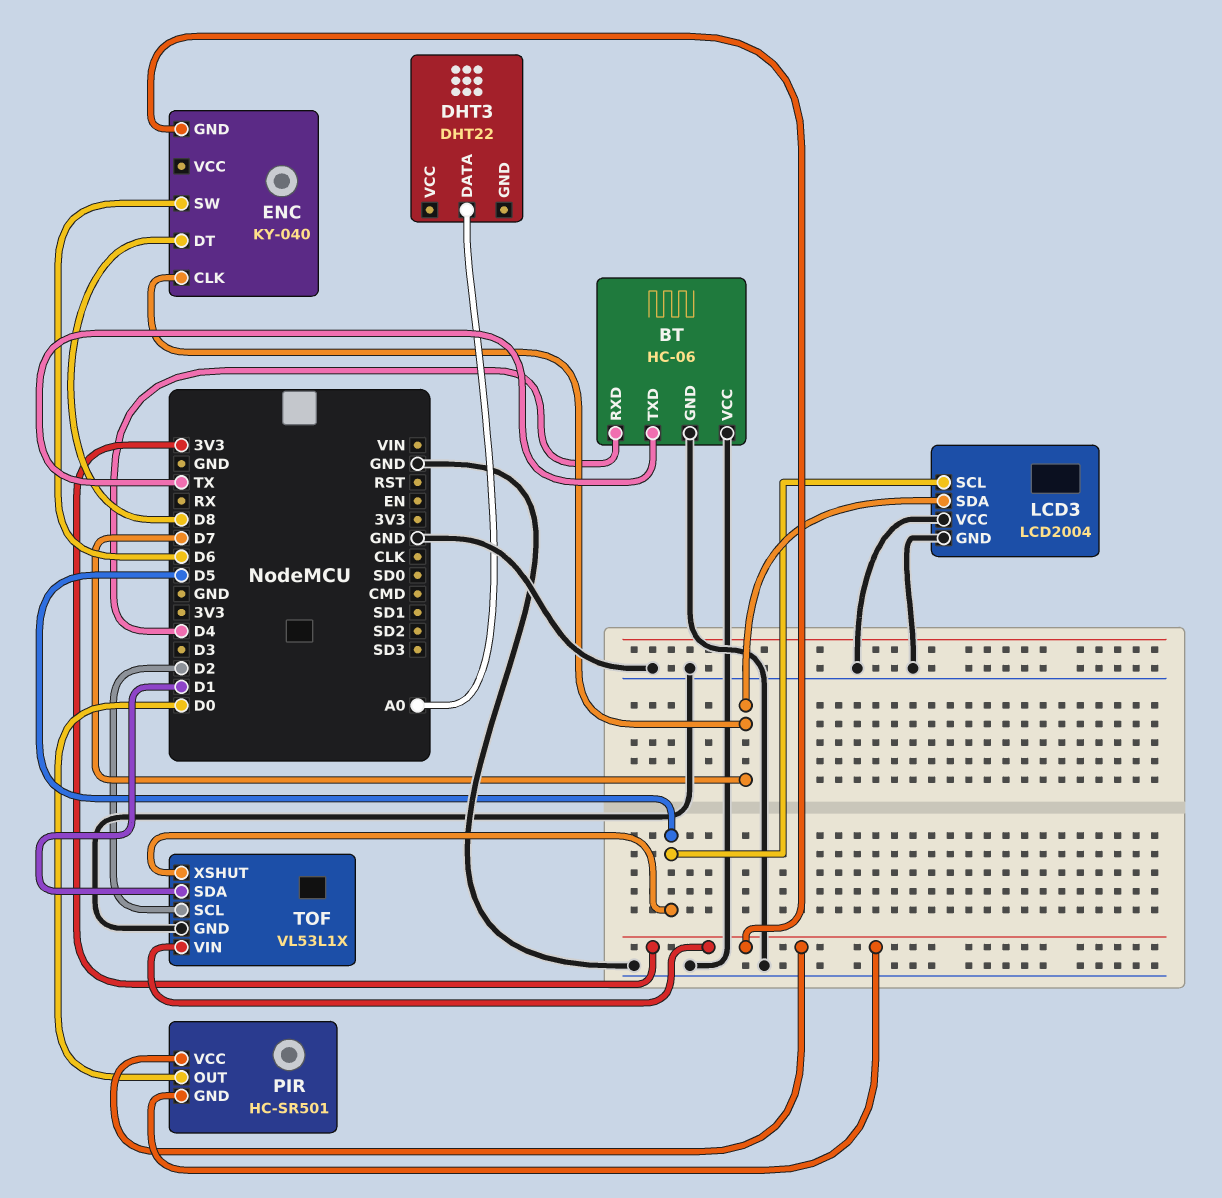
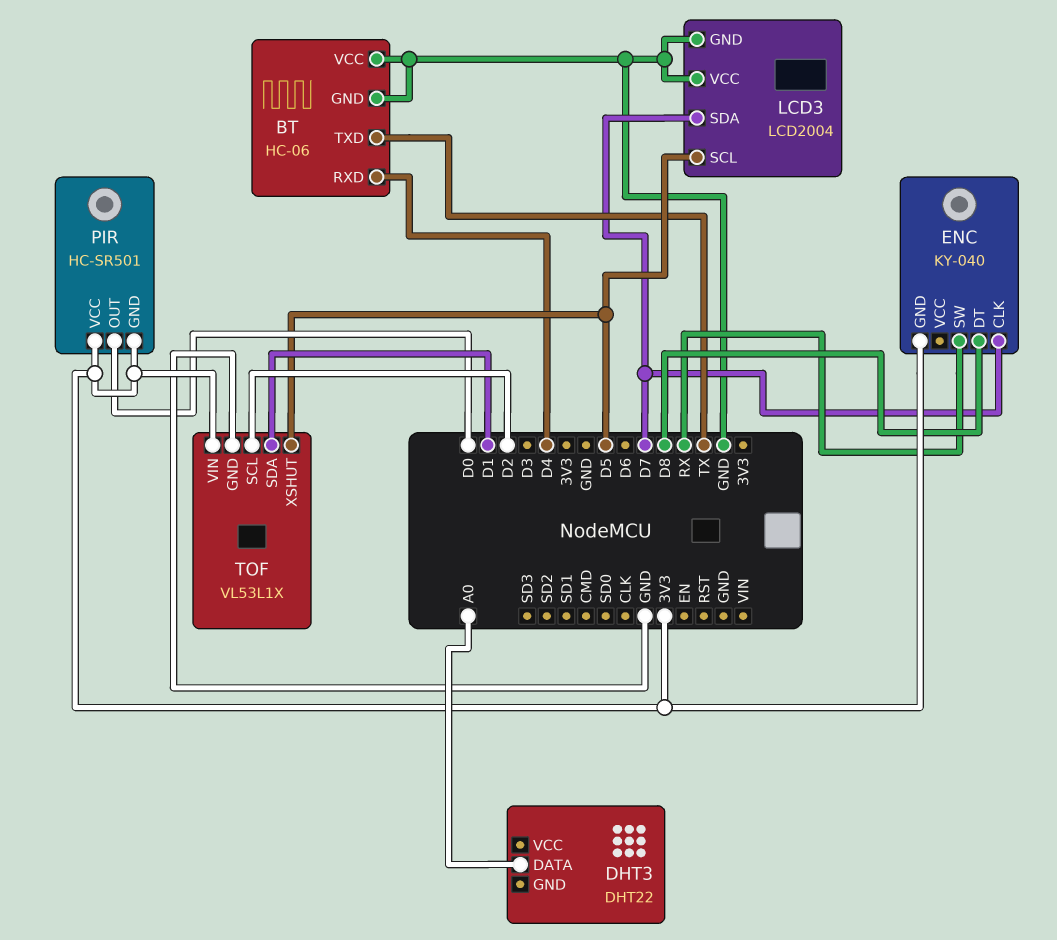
ENC pin SW: D6 -> RX

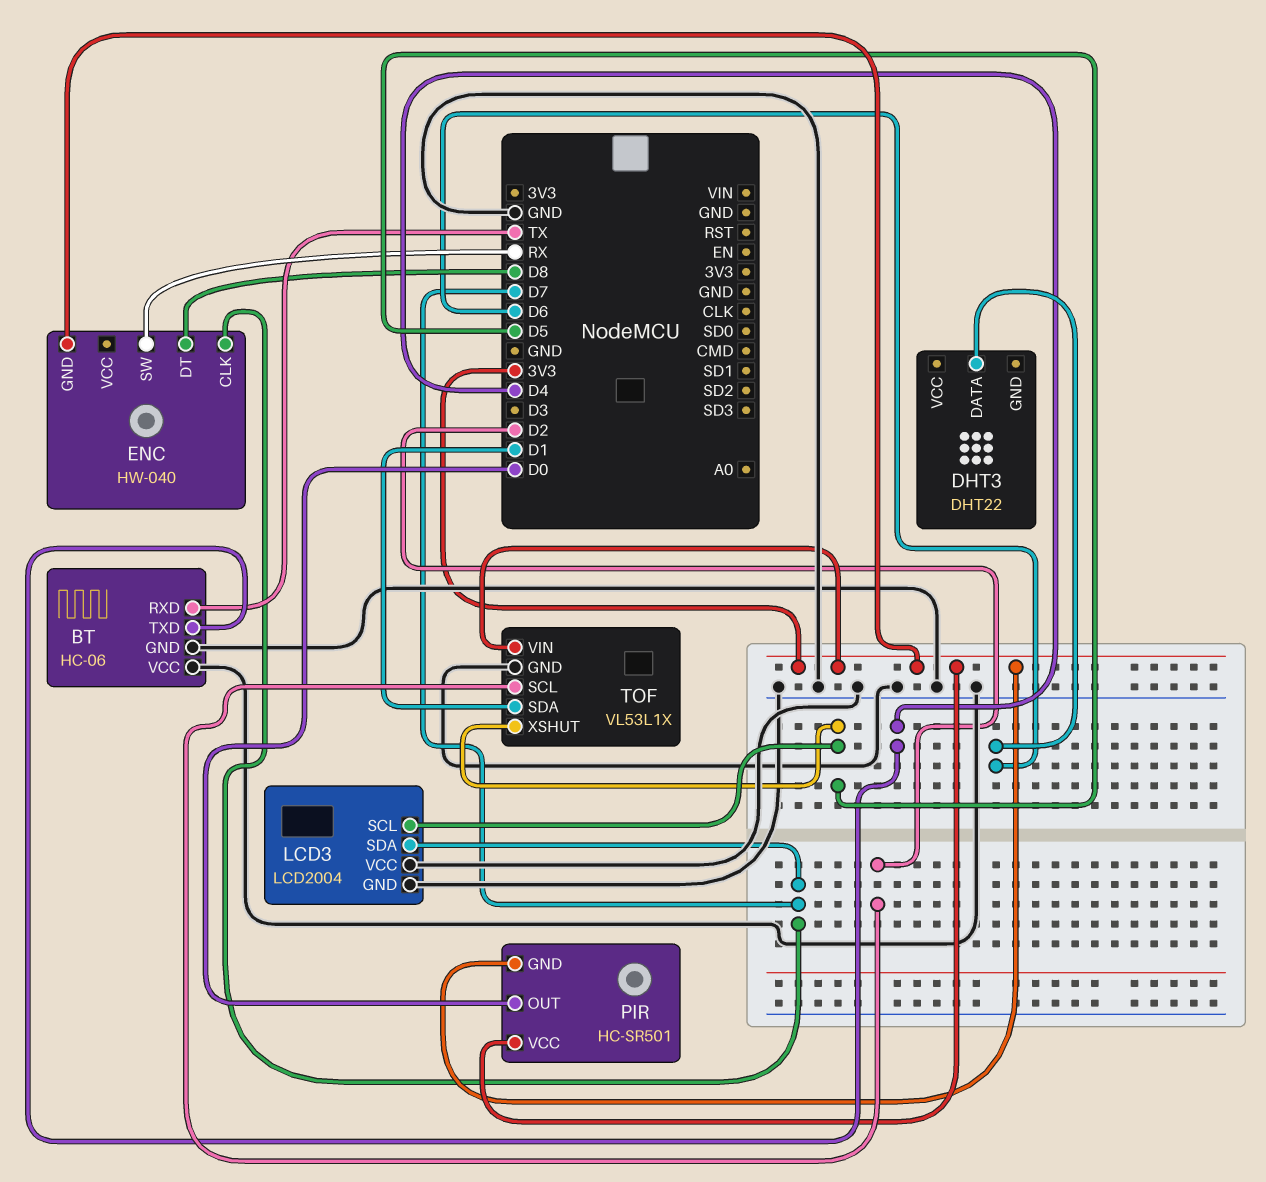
BT pin RXD: D4 -> TX
BT pin TXD: TX -> D4
DHT3 pin DATA: A0 -> D6
ENC: KY-040 -> HW-040

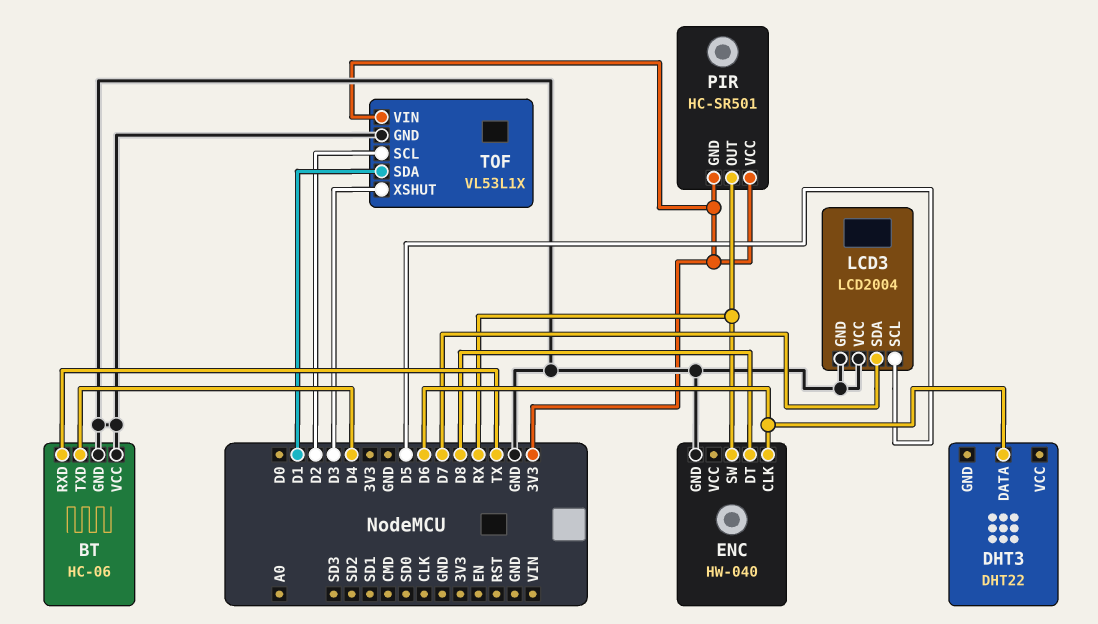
ENC pin CLK: D7 -> D6
ENC pin GND: 3V3 -> GND
PIR pin OUT: D0 -> RX
TOF pin XSHUT: D5 -> D3

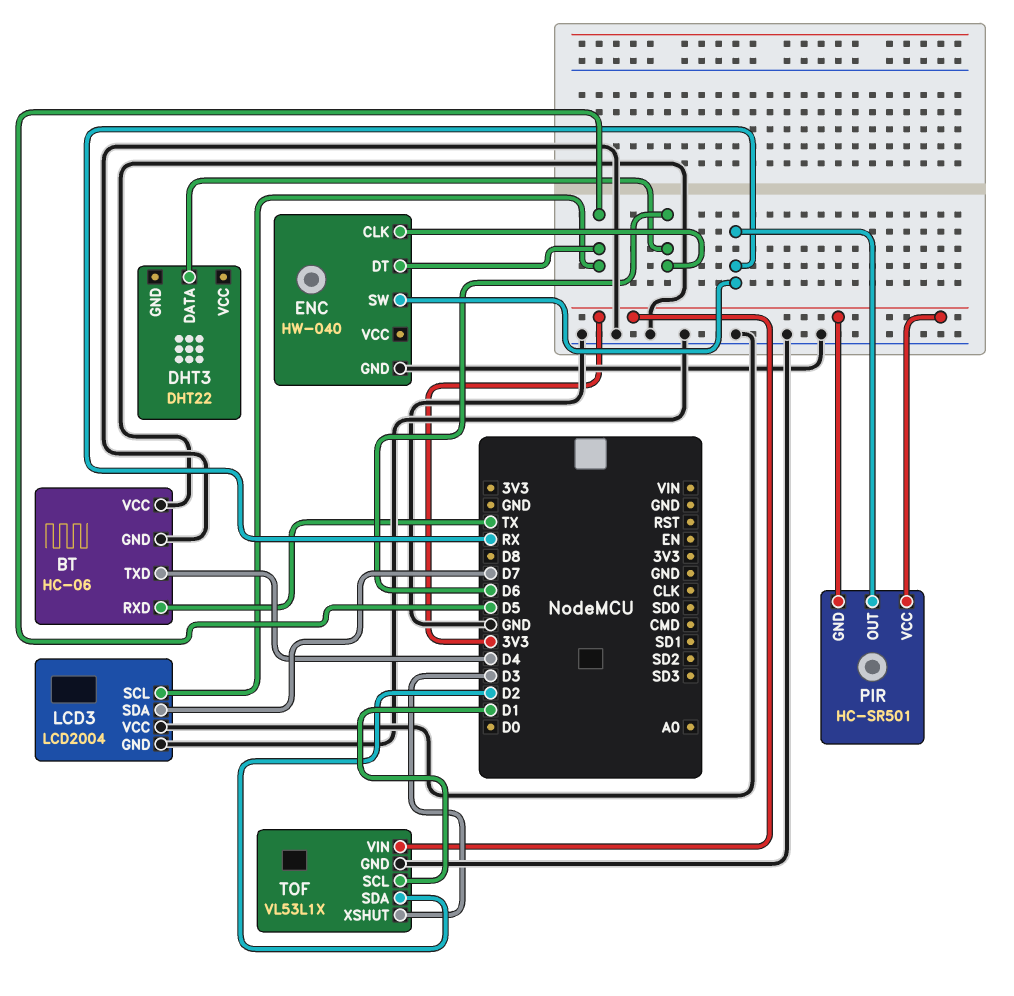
ENC pin DT: D8 -> D5
TOF pin SCL: D2 -> D1
TOF pin SDA: D1 -> D2

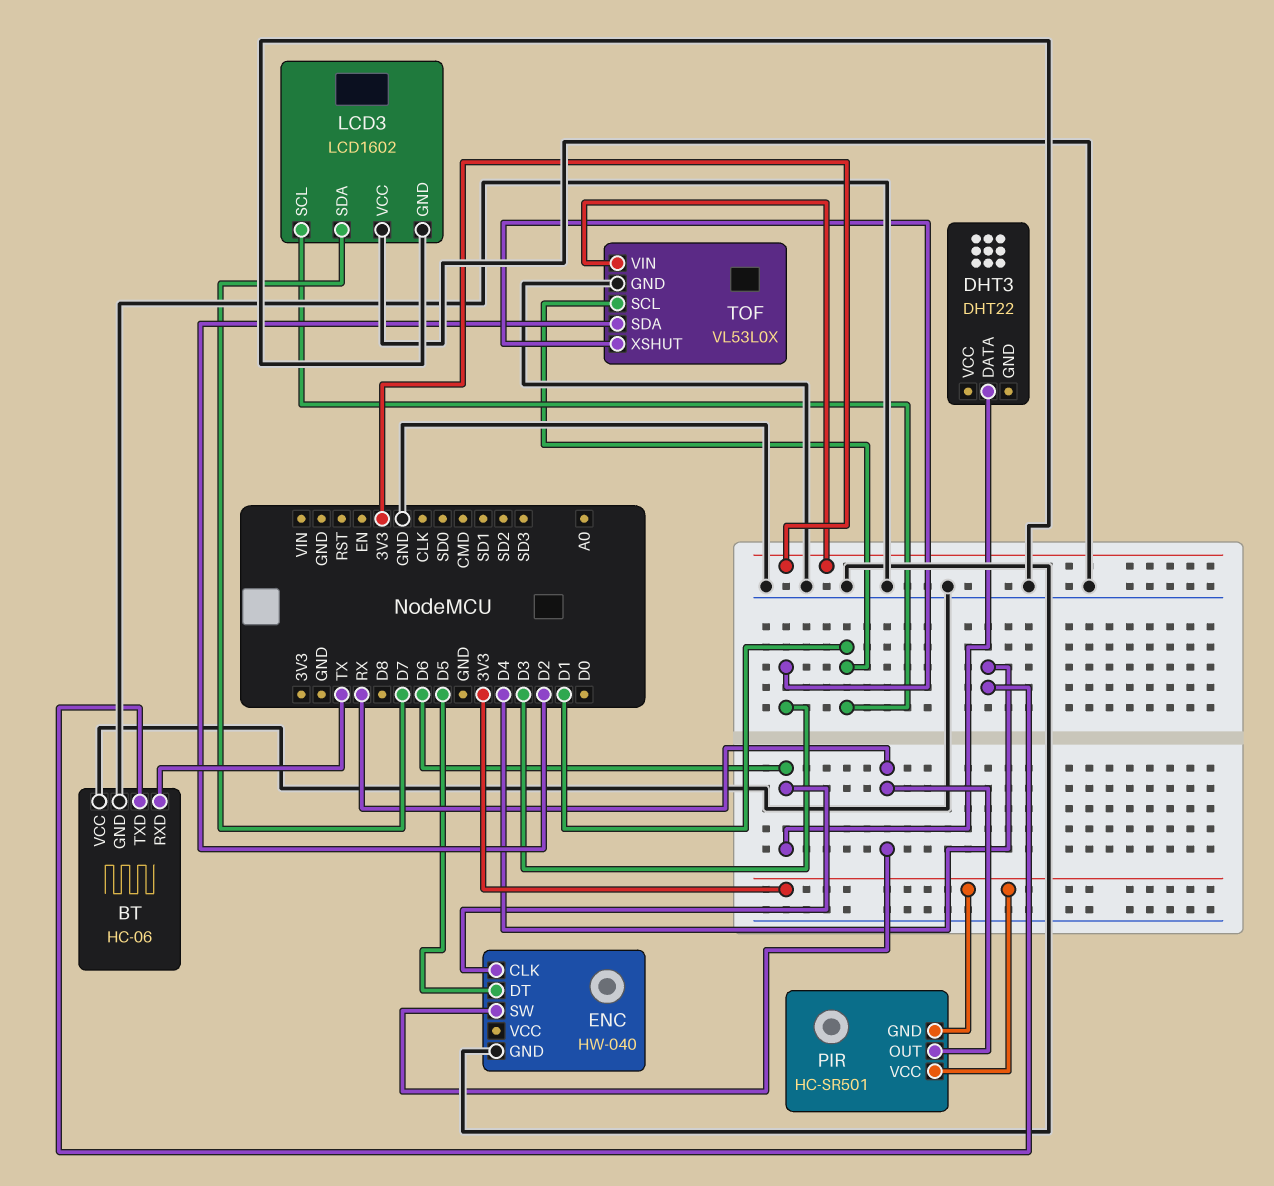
LCD3: LCD2004 -> LCD1602
LCD3 pin SCL: D5 -> D1
TOF: VL53L1X -> VL53L0X

